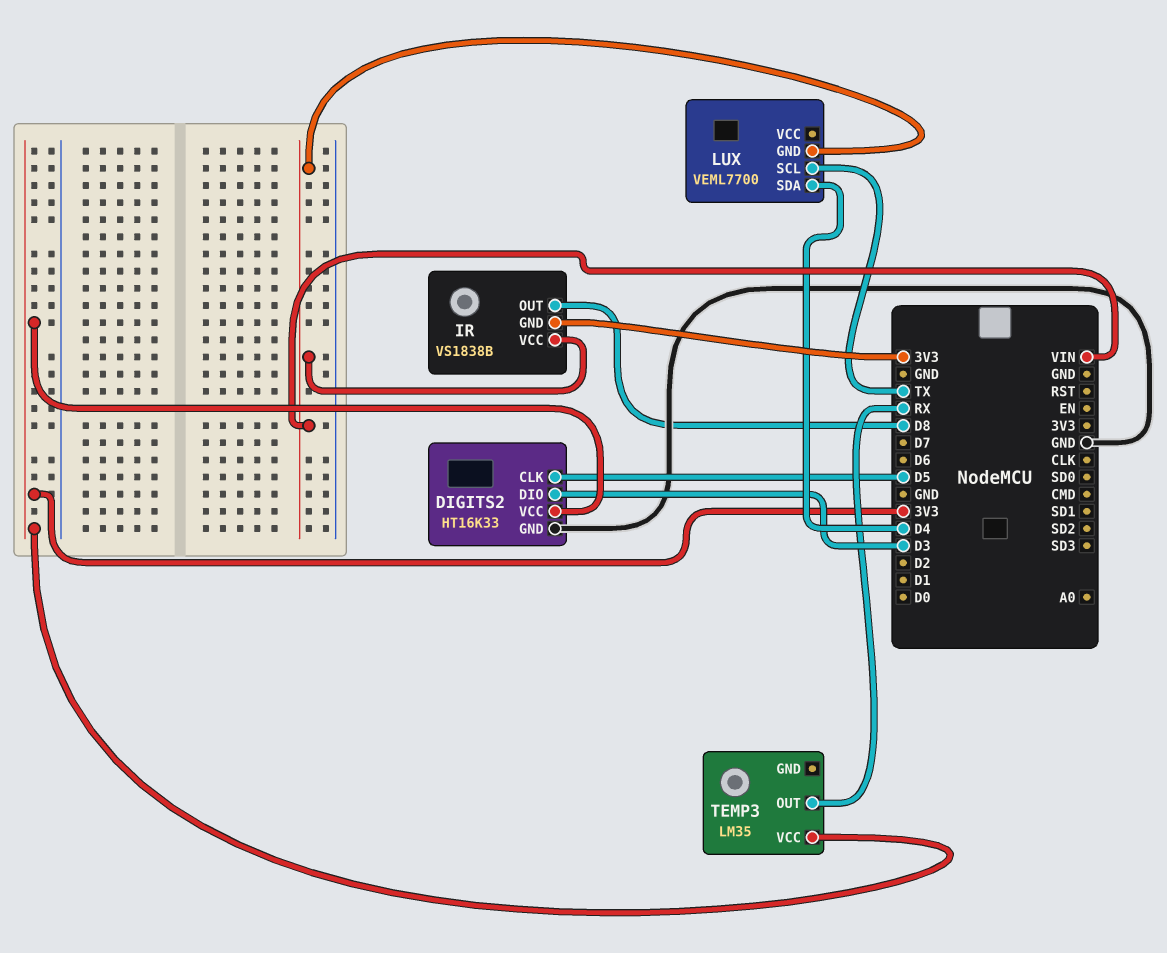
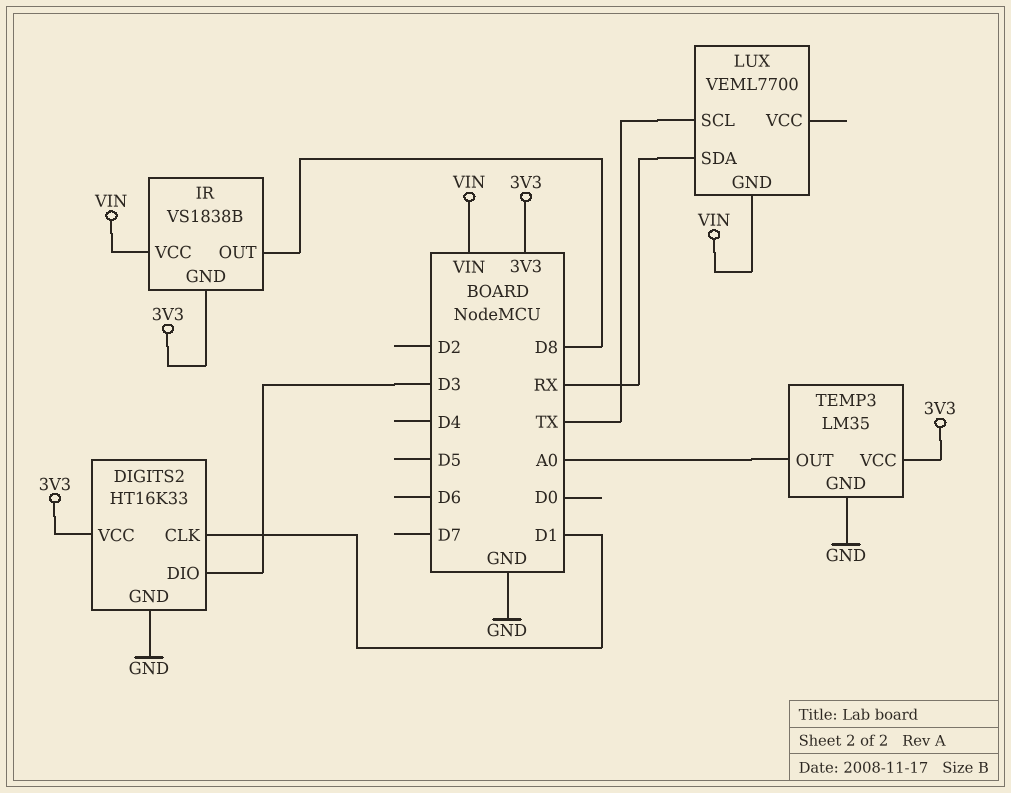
DIGITS2 pin CLK: D5 -> D1
LUX pin SDA: D4 -> RX
TEMP3 pin GND: none -> GND
TEMP3 pin OUT: RX -> A0

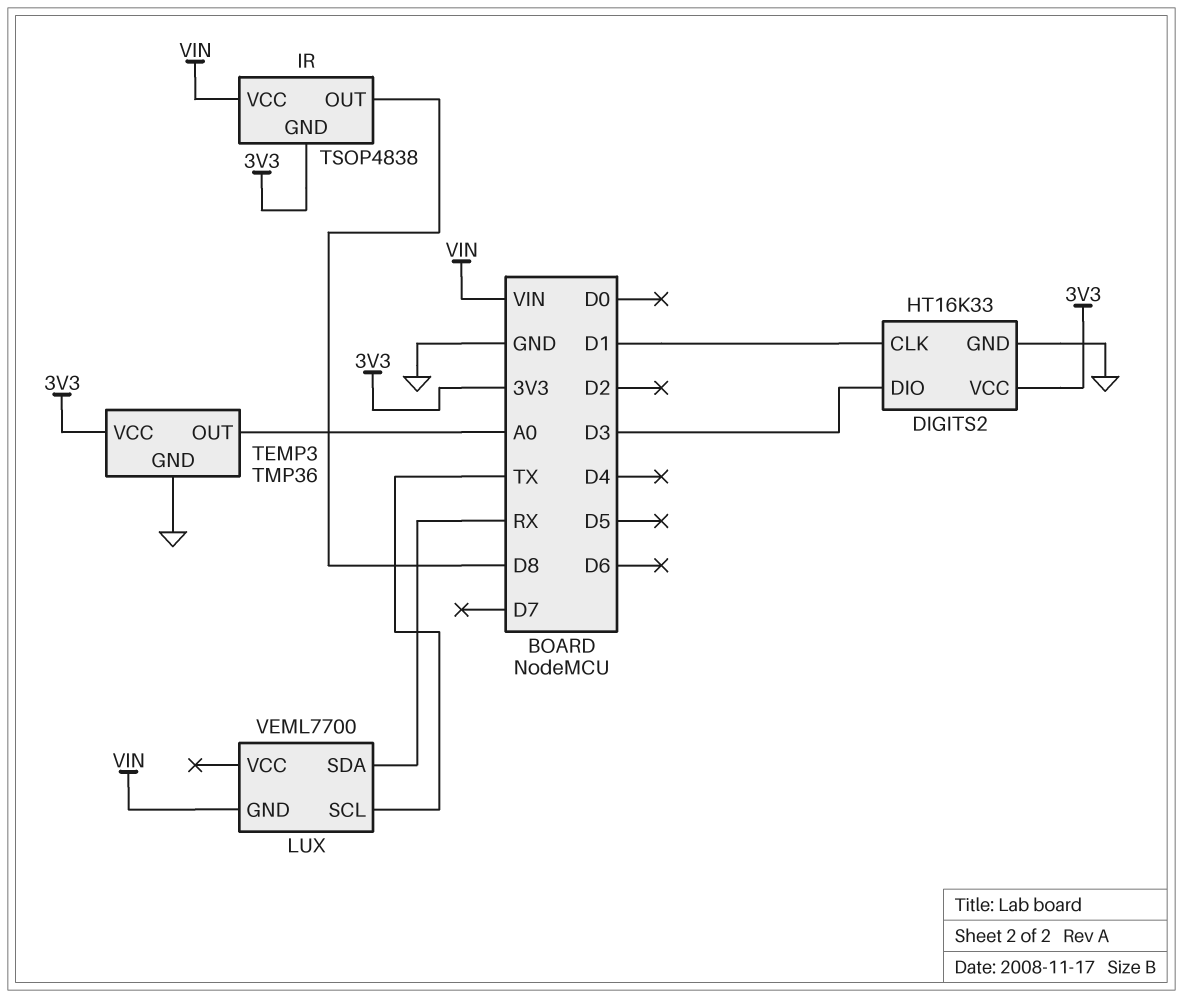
IR: VS1838B -> TSOP4838
TEMP3: LM35 -> TMP36

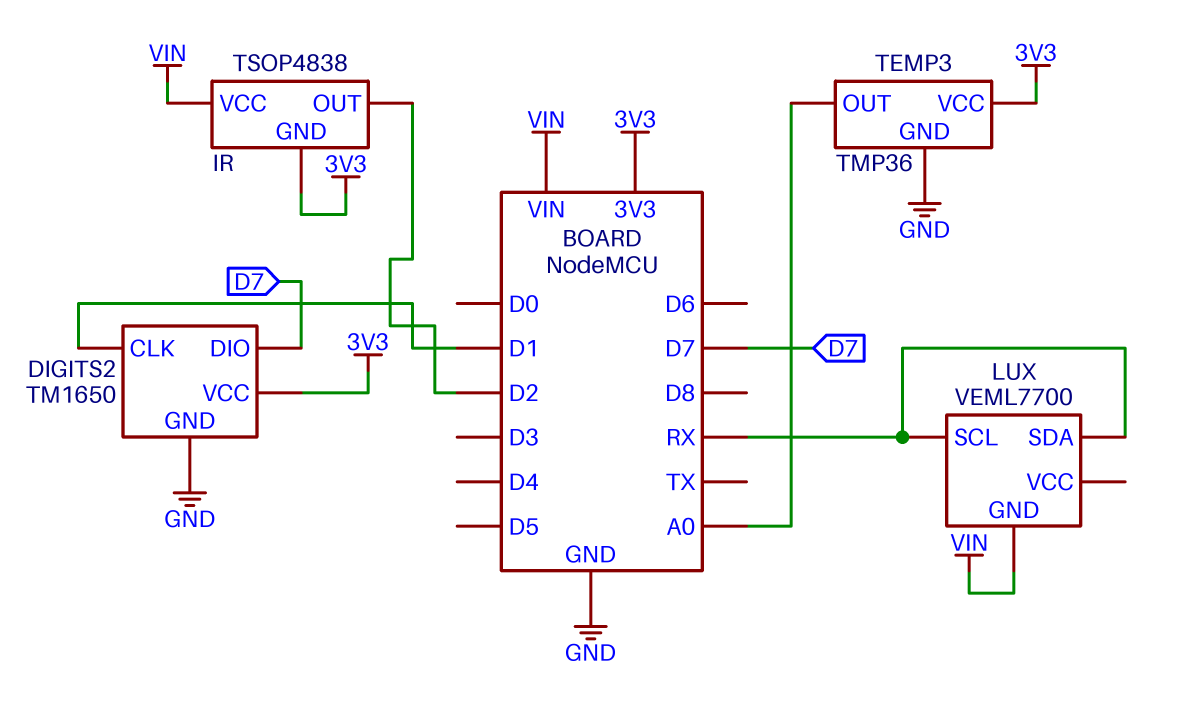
DIGITS2: HT16K33 -> TM1650
DIGITS2 pin DIO: D3 -> D7
IR pin OUT: D8 -> D2
LUX pin SCL: TX -> RX

